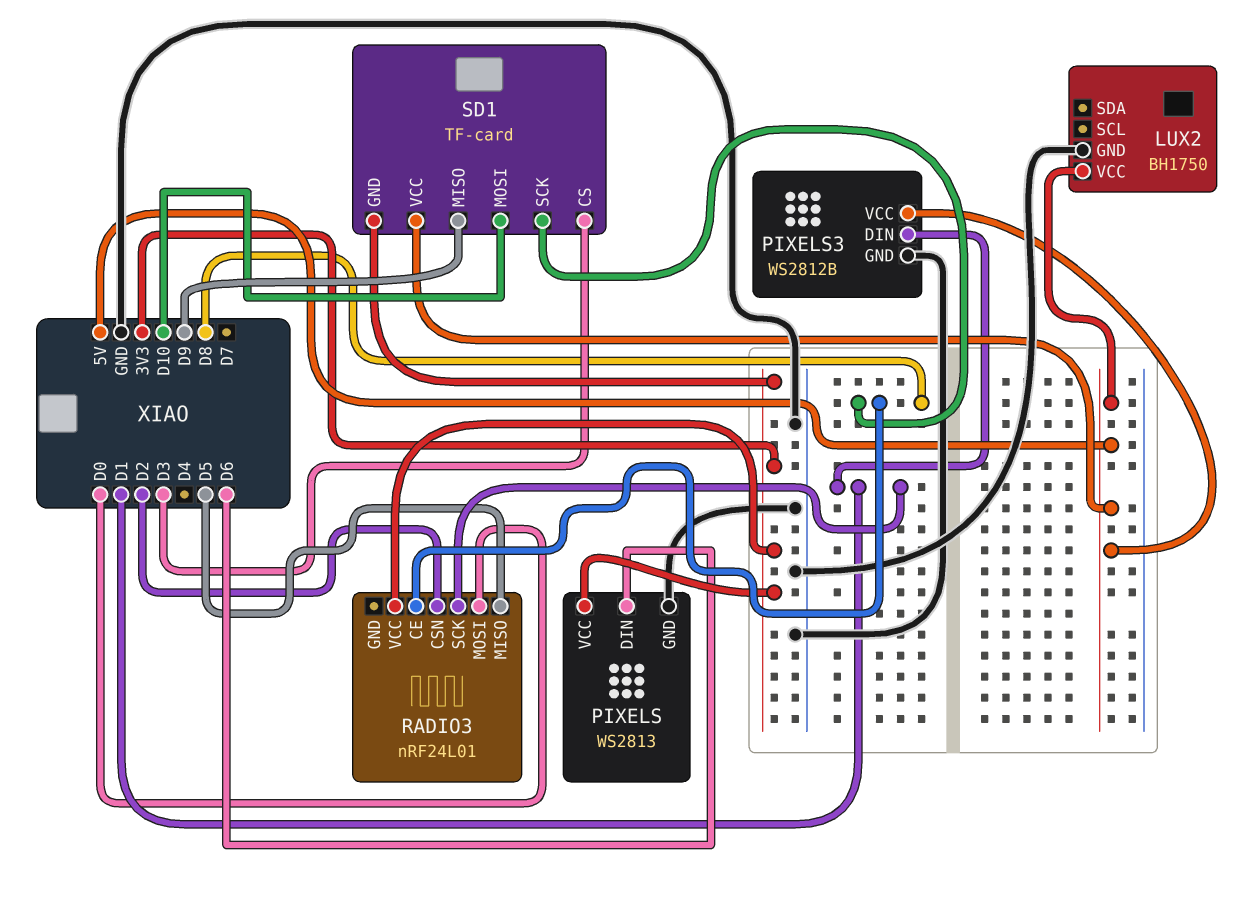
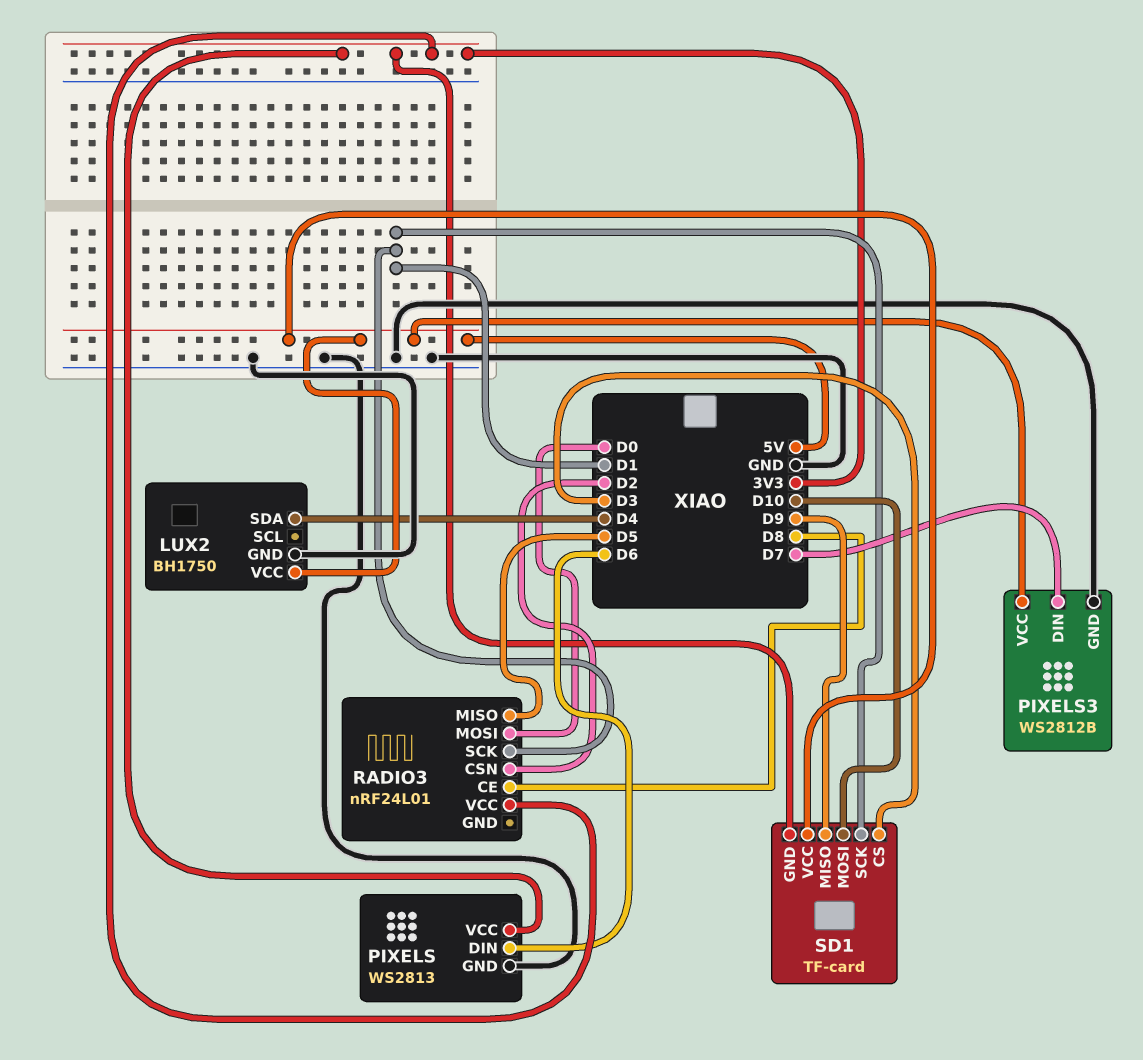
LUX2 pin SDA: none -> D4
PIXELS3 pin DIN: D1 -> D7
SD1 pin SCK: D8 -> D1

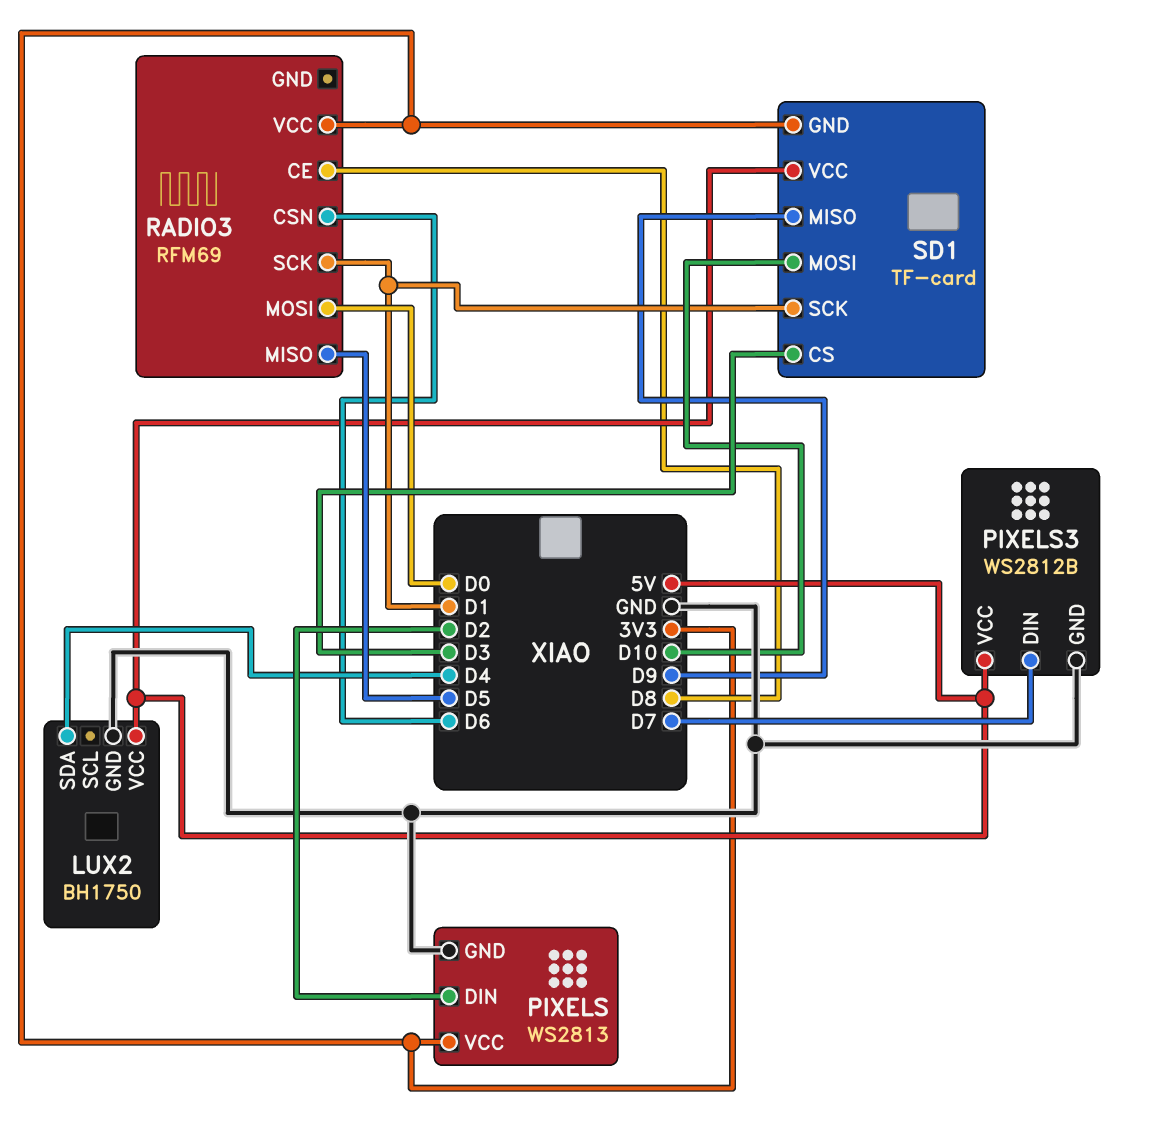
PIXELS pin DIN: D6 -> D2
RADIO3: nRF24L01 -> RFM69
RADIO3 pin CSN: D2 -> D6

